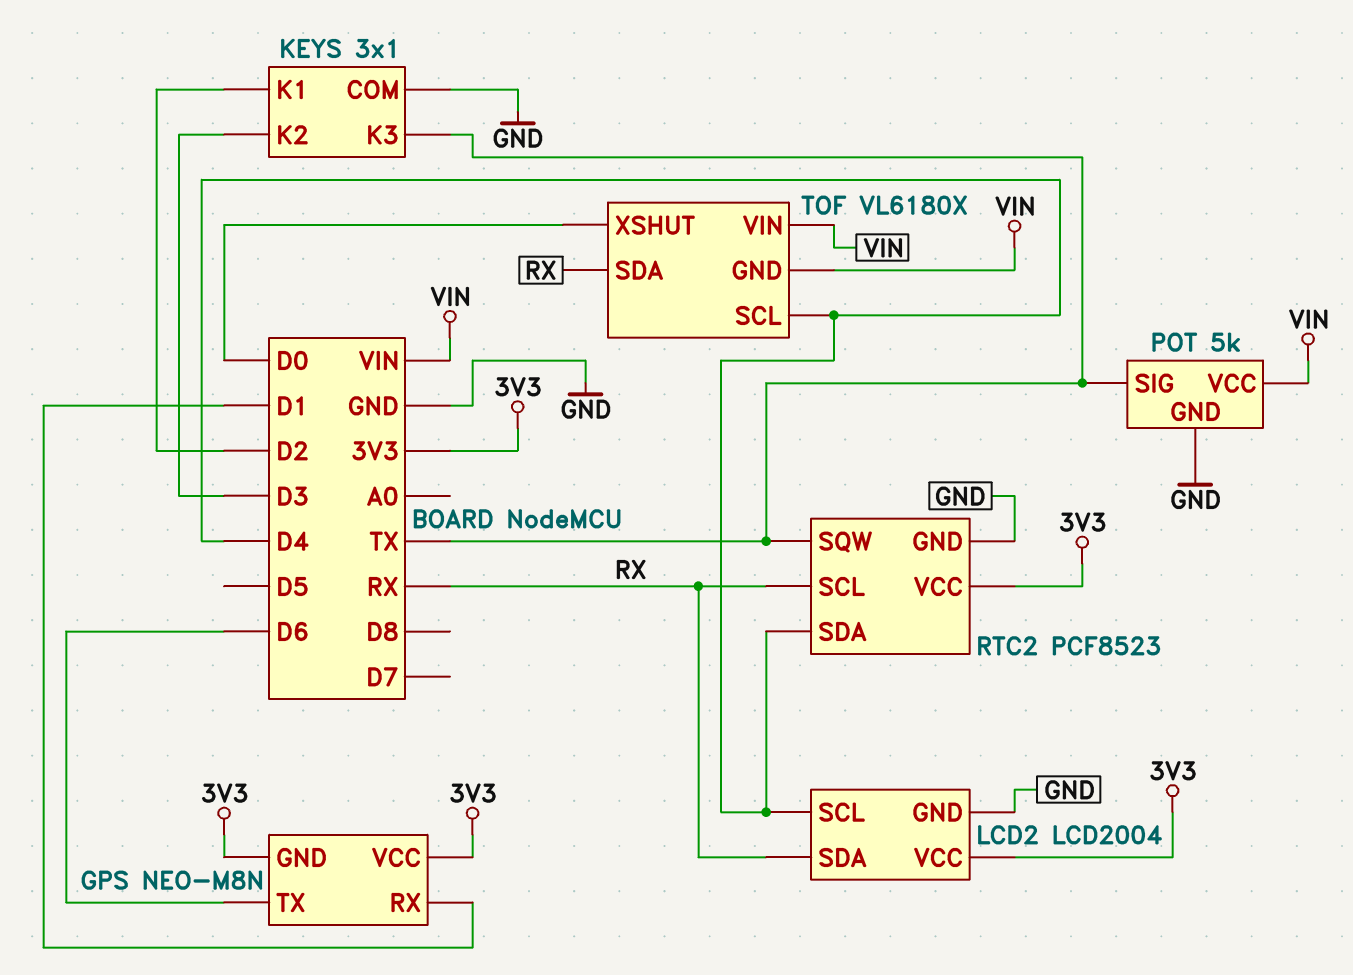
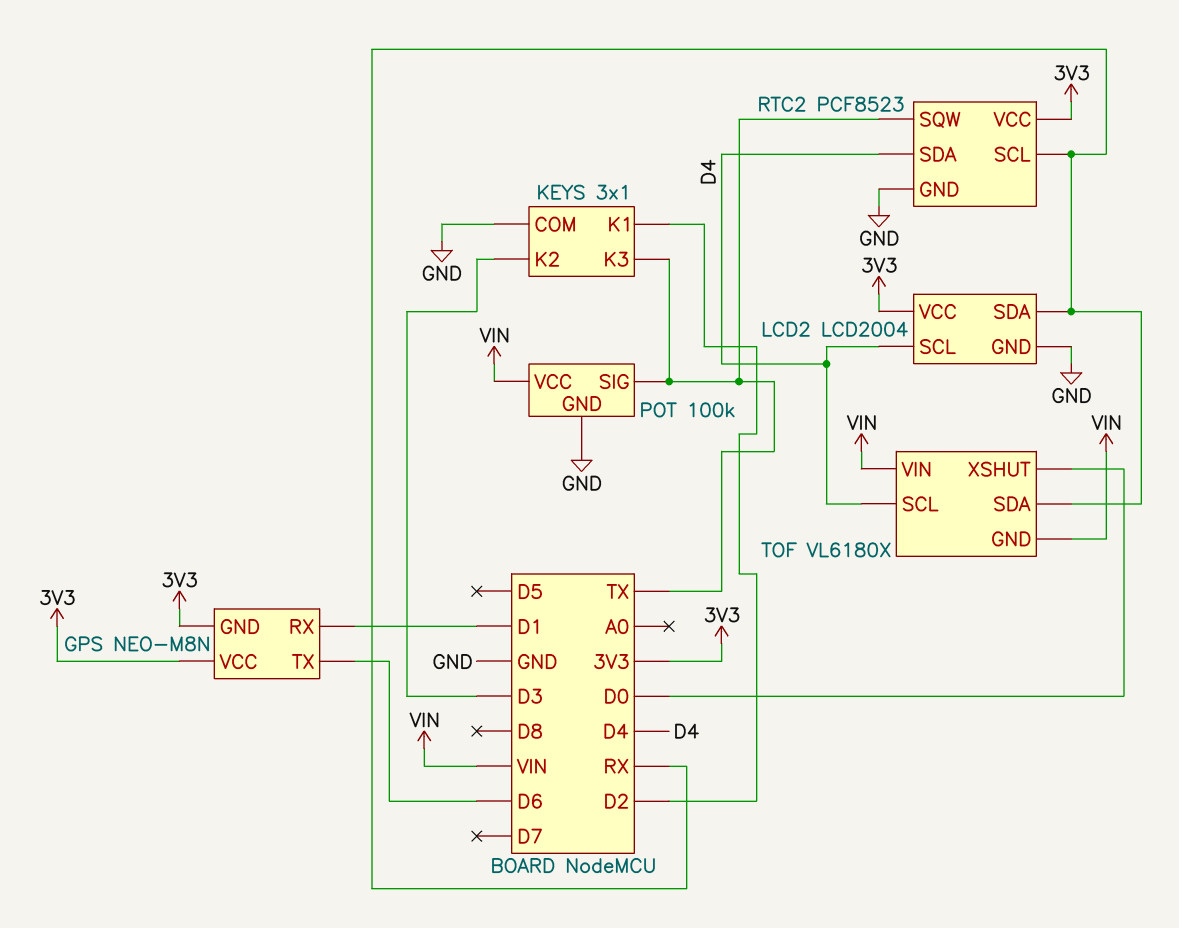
POT: 5k -> 100k

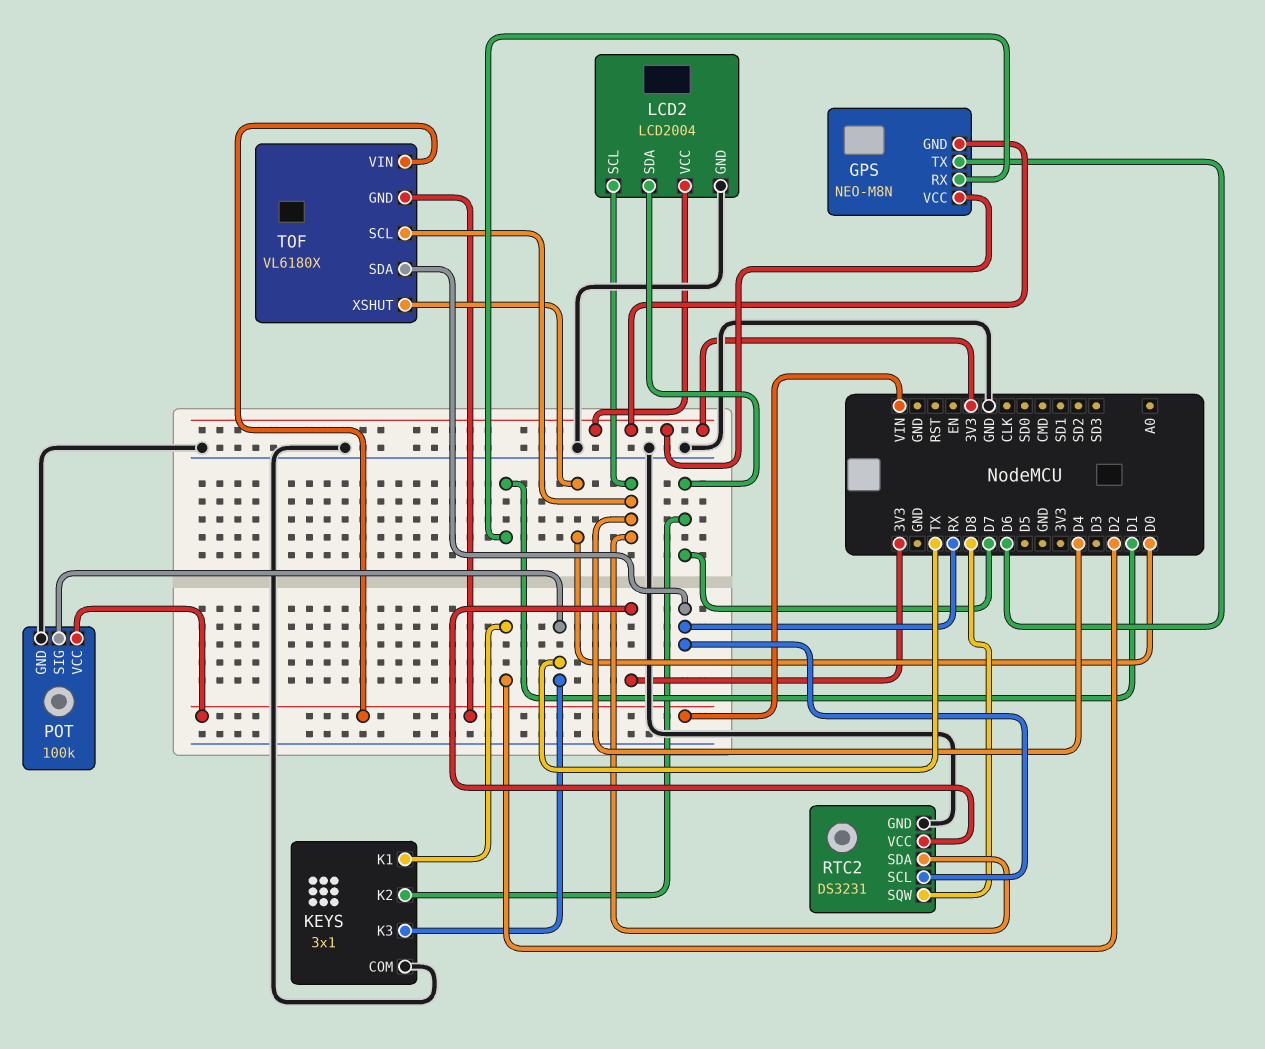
KEYS pin K2: D3 -> D7
LCD2 pin SDA: RX -> D7
RTC2: PCF8523 -> DS3231
RTC2 pin SQW: TX -> D8

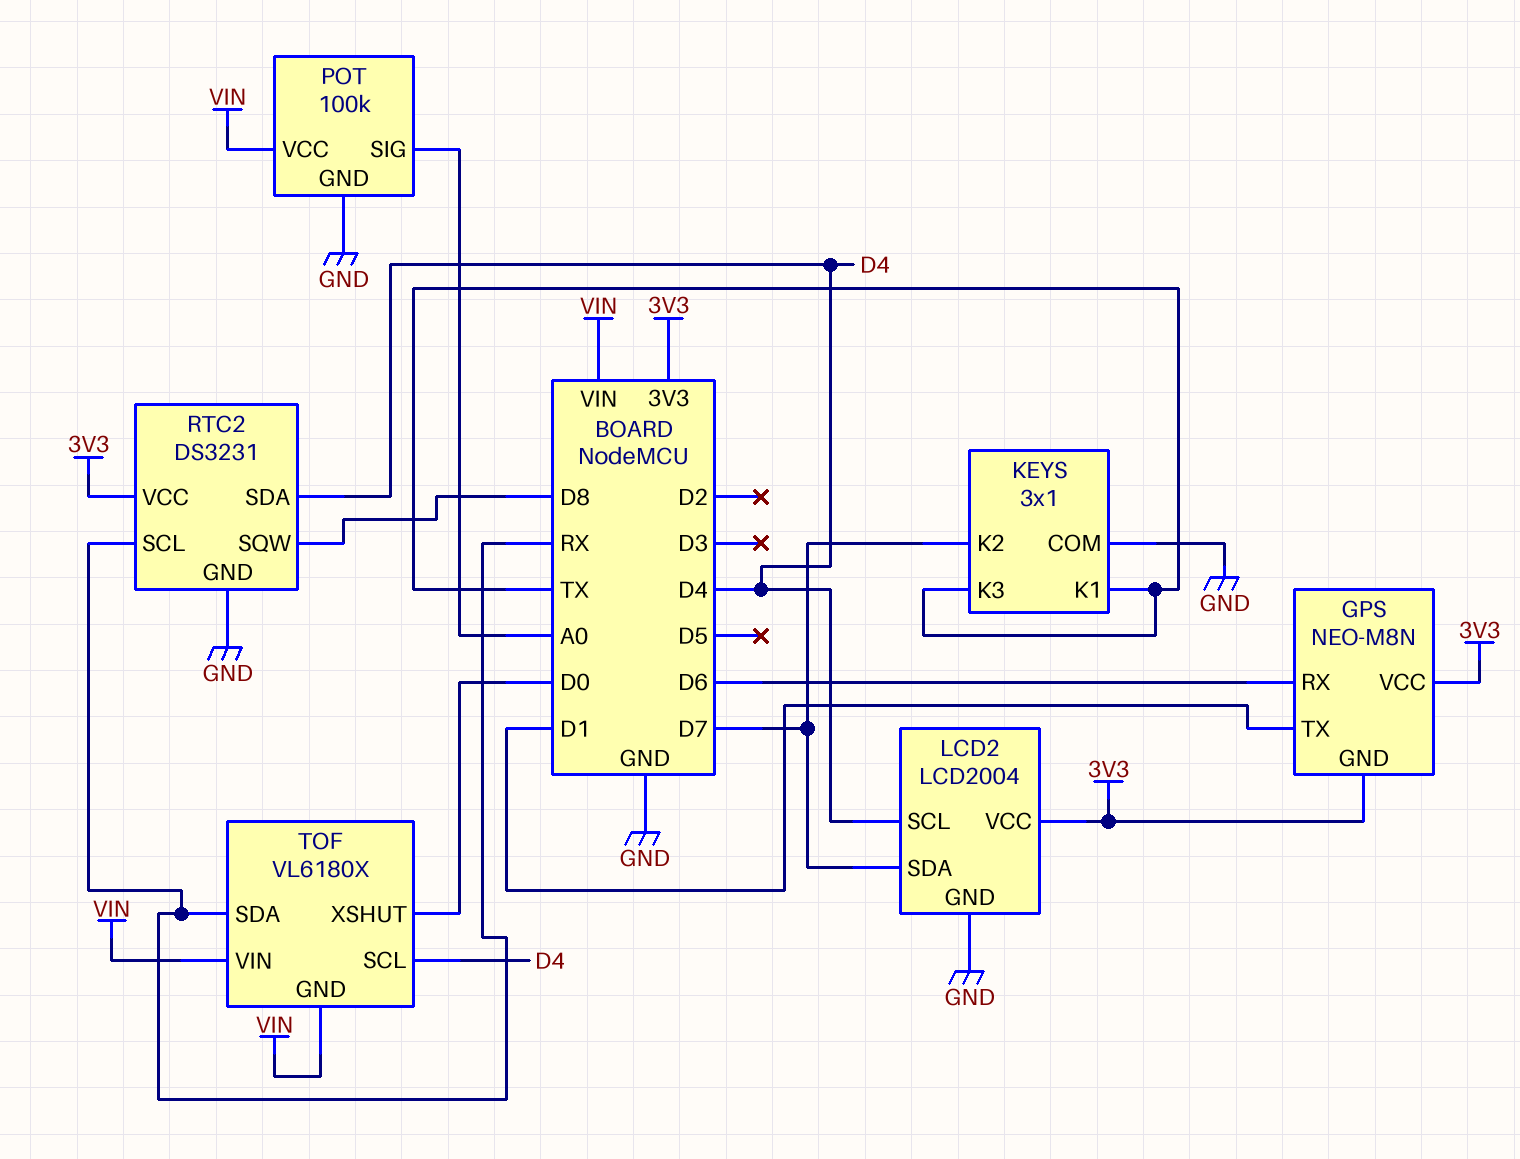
GPS pin RX: D1 -> D6
GPS pin TX: D6 -> D1
KEYS pin K1: D2 -> TX
POT pin SIG: TX -> A0

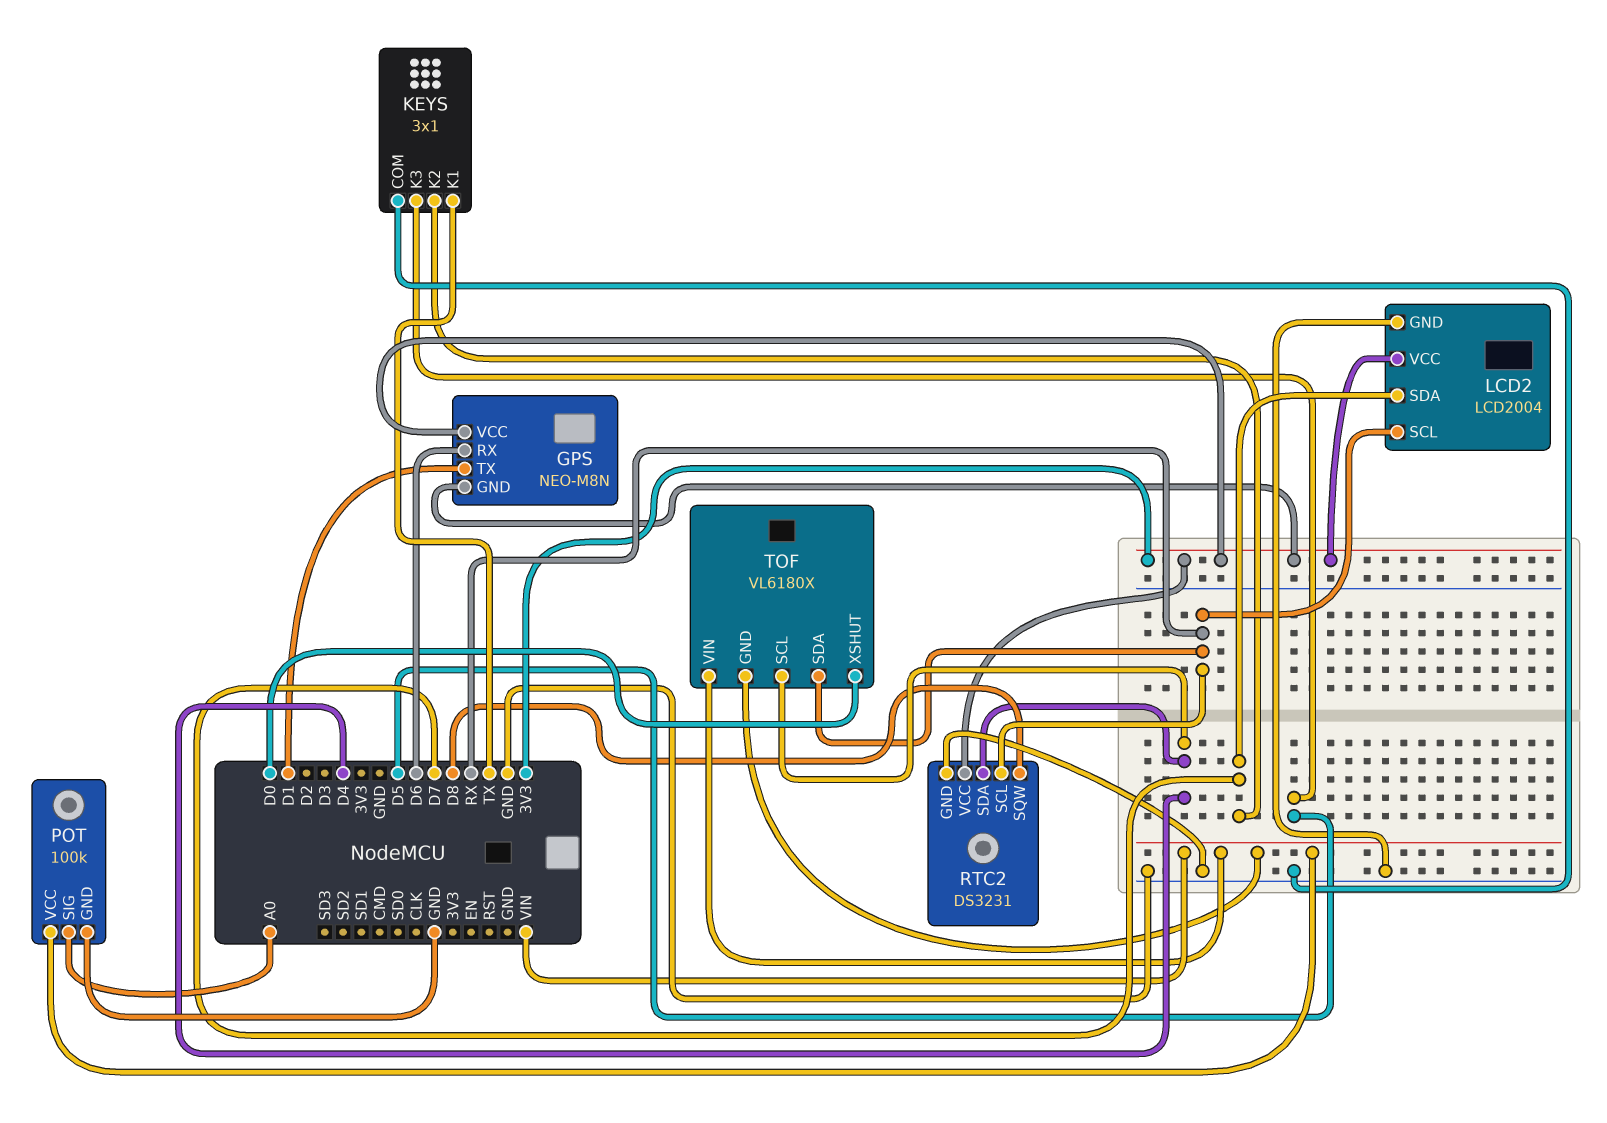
KEYS pin K3: TX -> D5
LCD2 pin SCL: D4 -> RX

